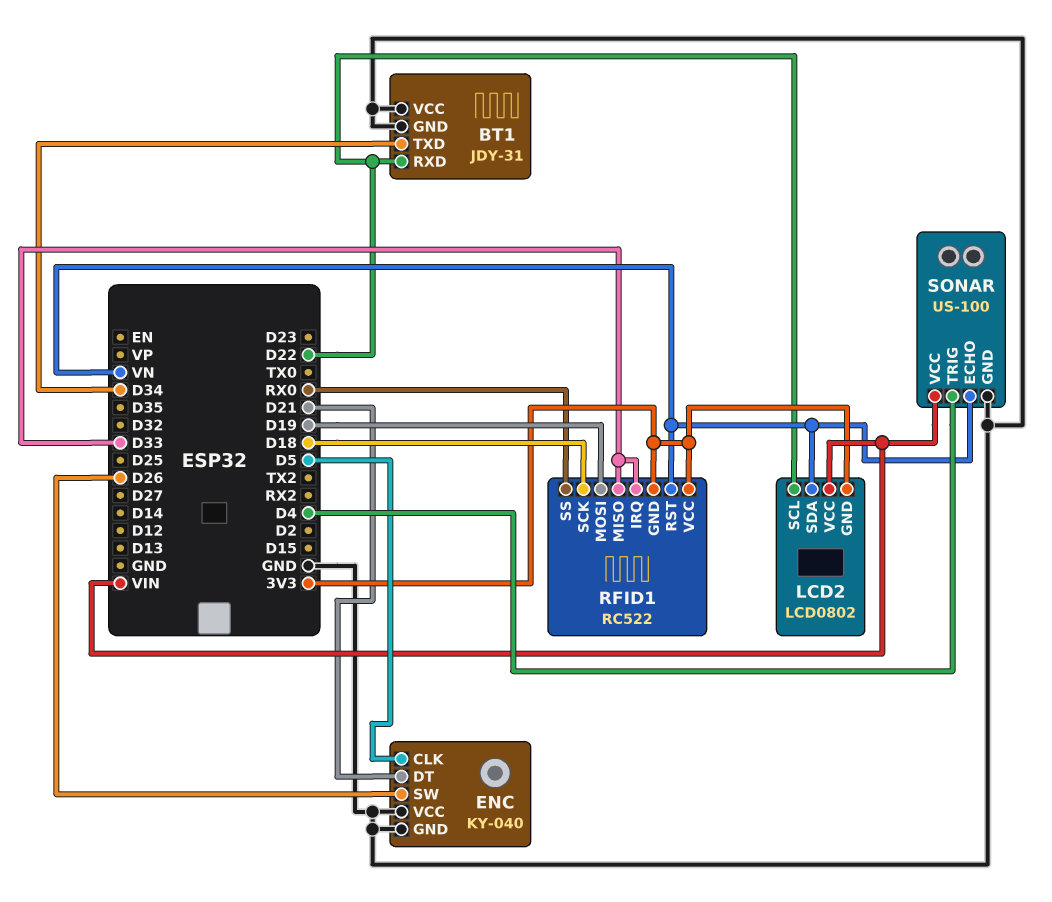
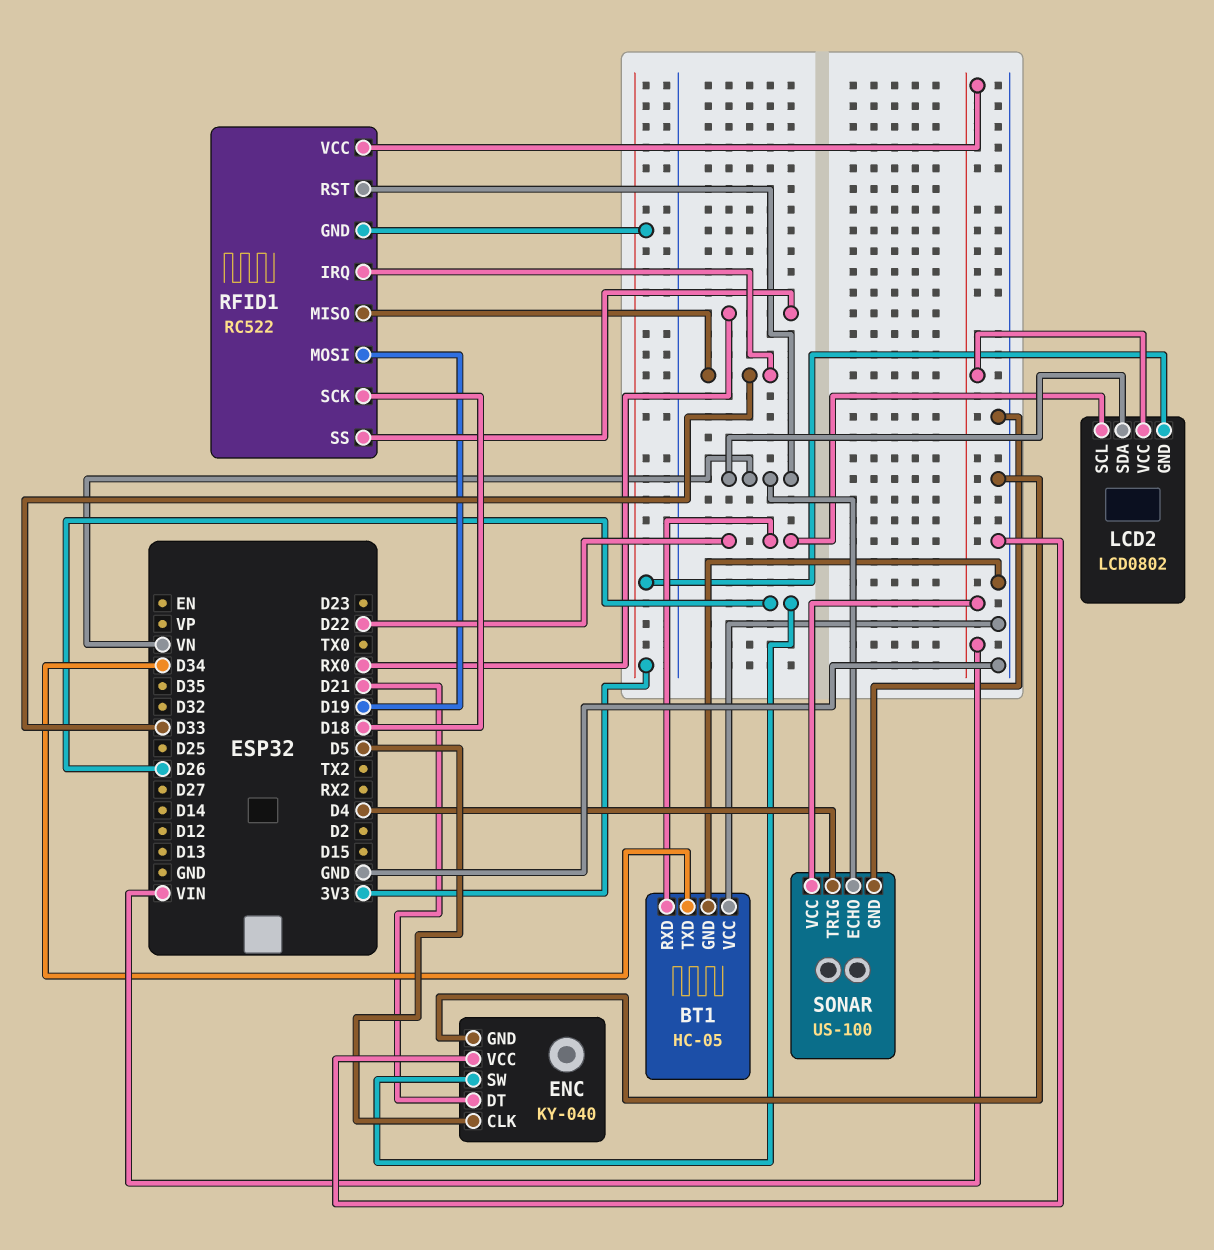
BT1: JDY-31 -> HC-05
RFID1 pin VCC: 3V3 -> VIN

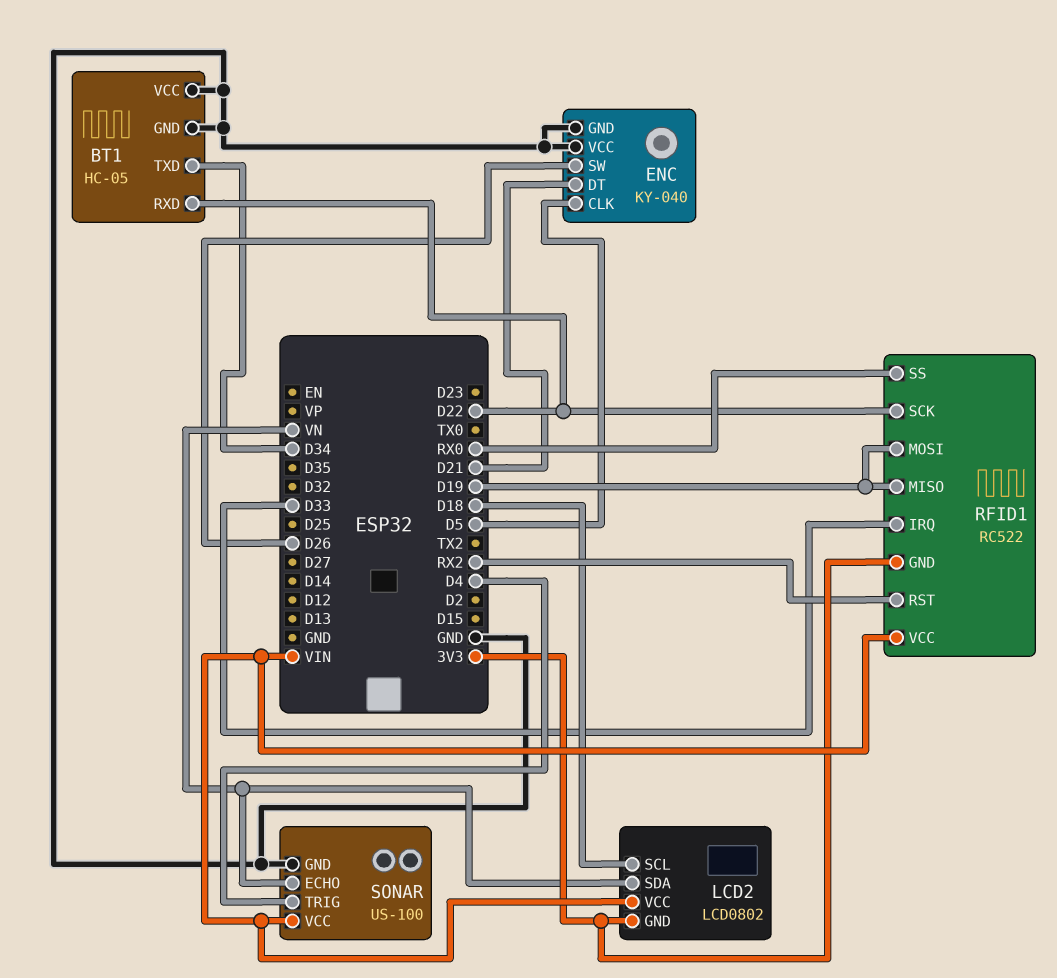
LCD2 pin SCL: D22 -> D18
RFID1 pin MISO: D33 -> D19
RFID1 pin RST: VN -> RX2
RFID1 pin SCK: D18 -> D22

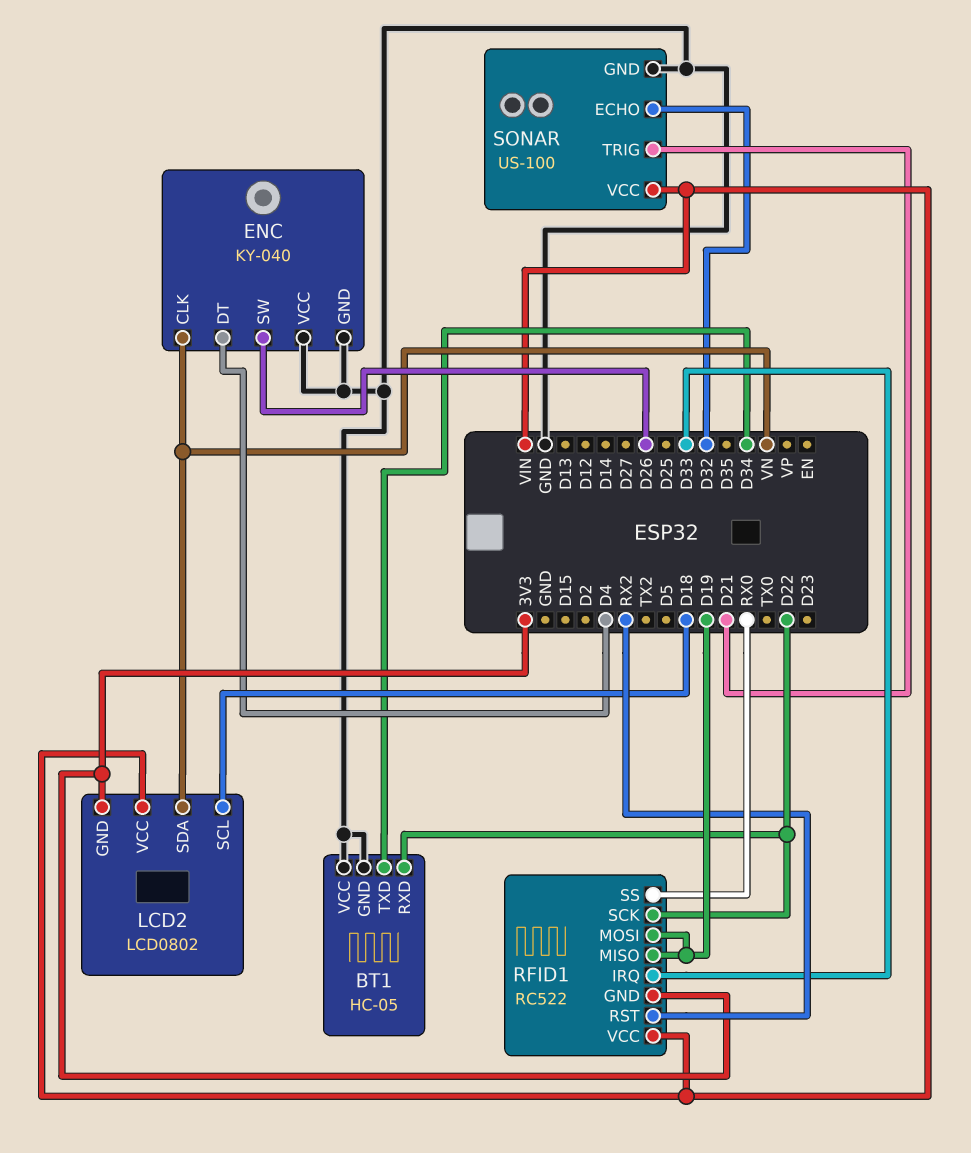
ENC pin CLK: D5 -> VN
ENC pin DT: D21 -> D4
SONAR pin ECHO: VN -> D32
SONAR pin TRIG: D4 -> D21

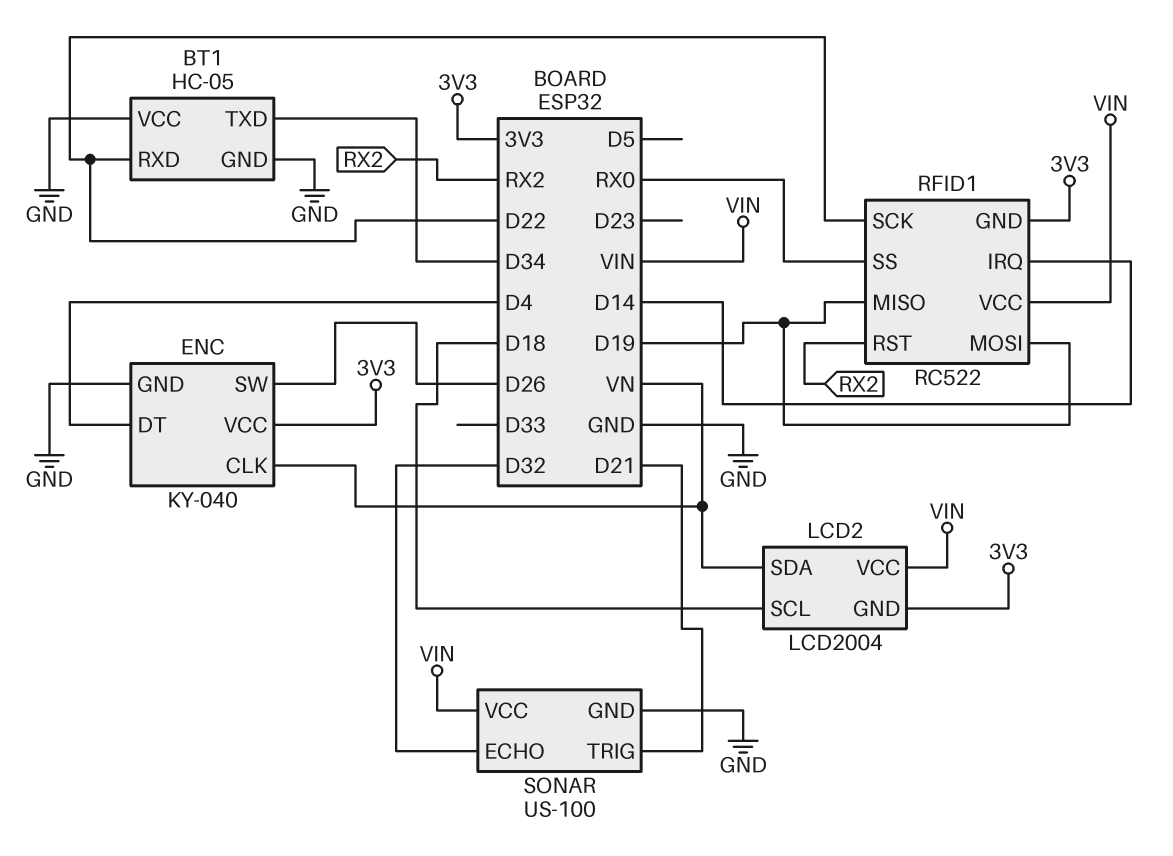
ENC pin VCC: GND -> 3V3
LCD2: LCD0802 -> LCD2004
RFID1 pin IRQ: D33 -> D14

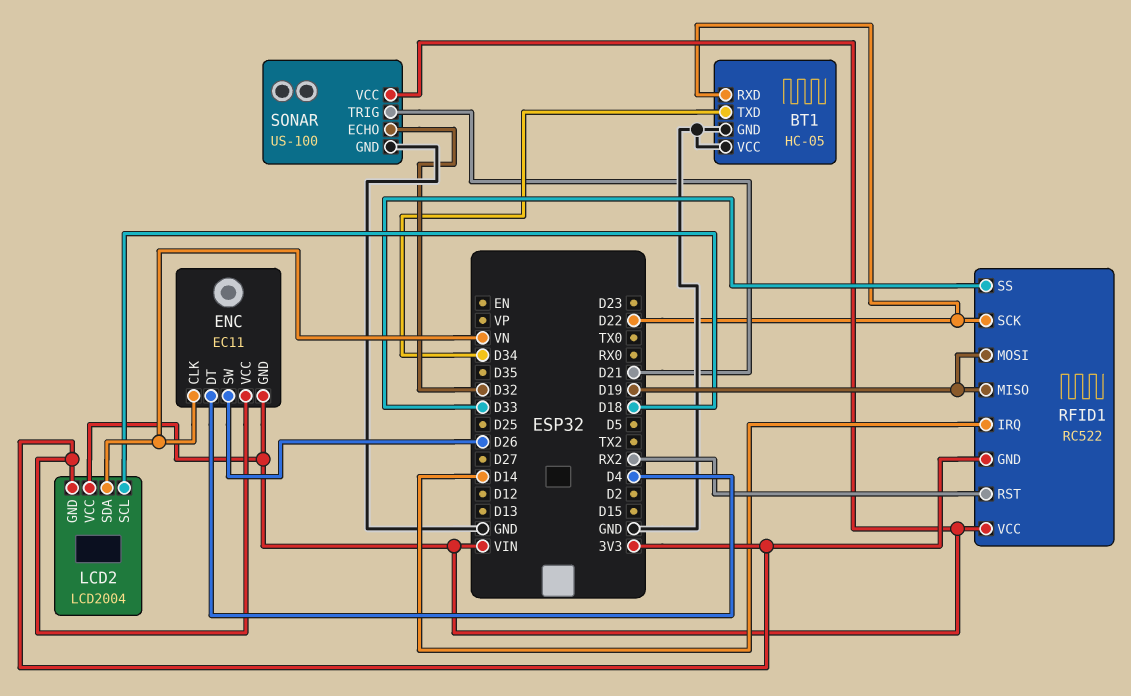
ENC: KY-040 -> EC11
ENC pin GND: GND -> VIN
RFID1 pin SS: RX0 -> D33

